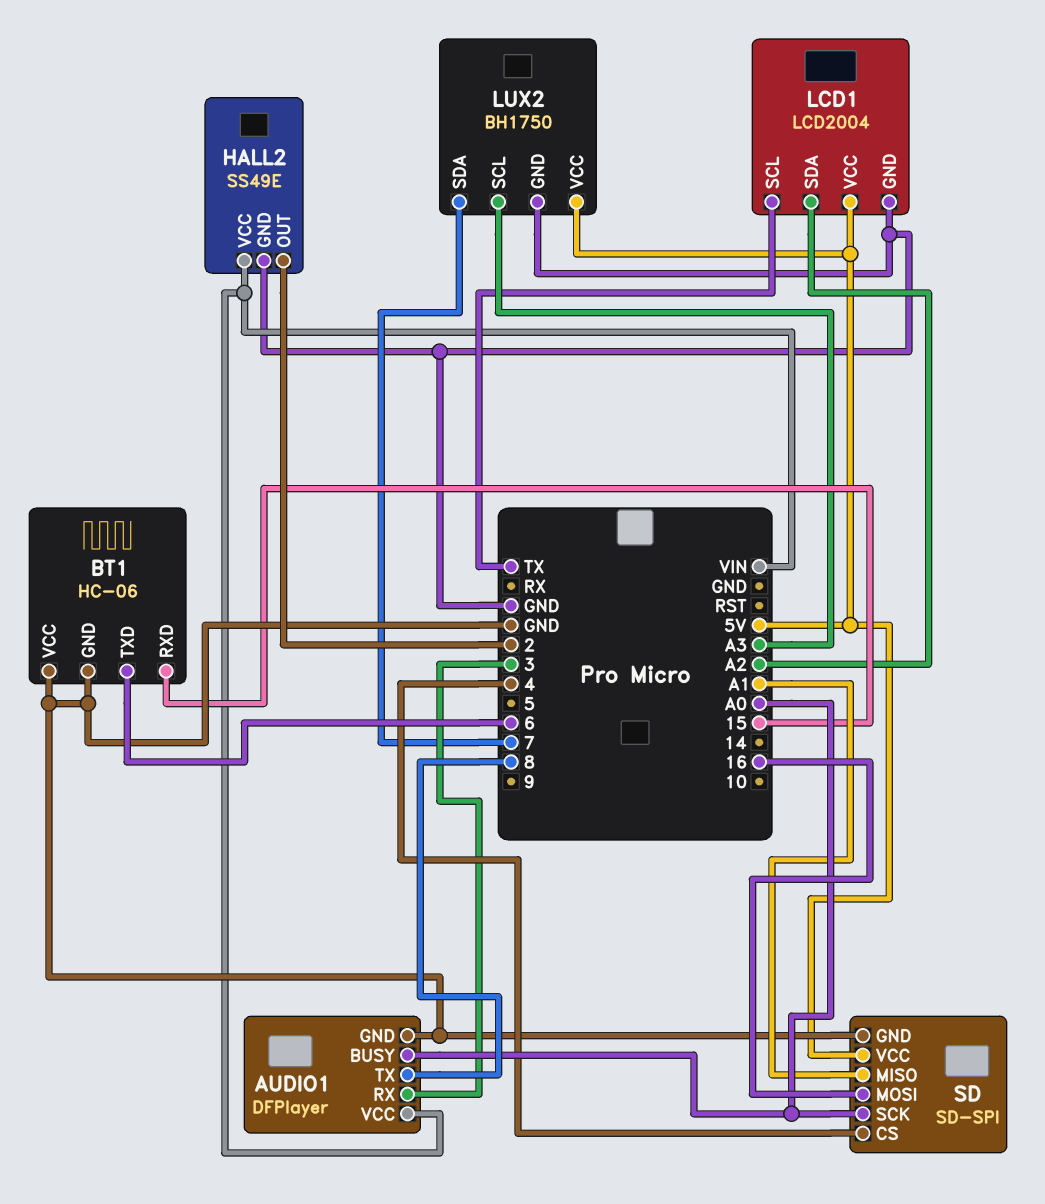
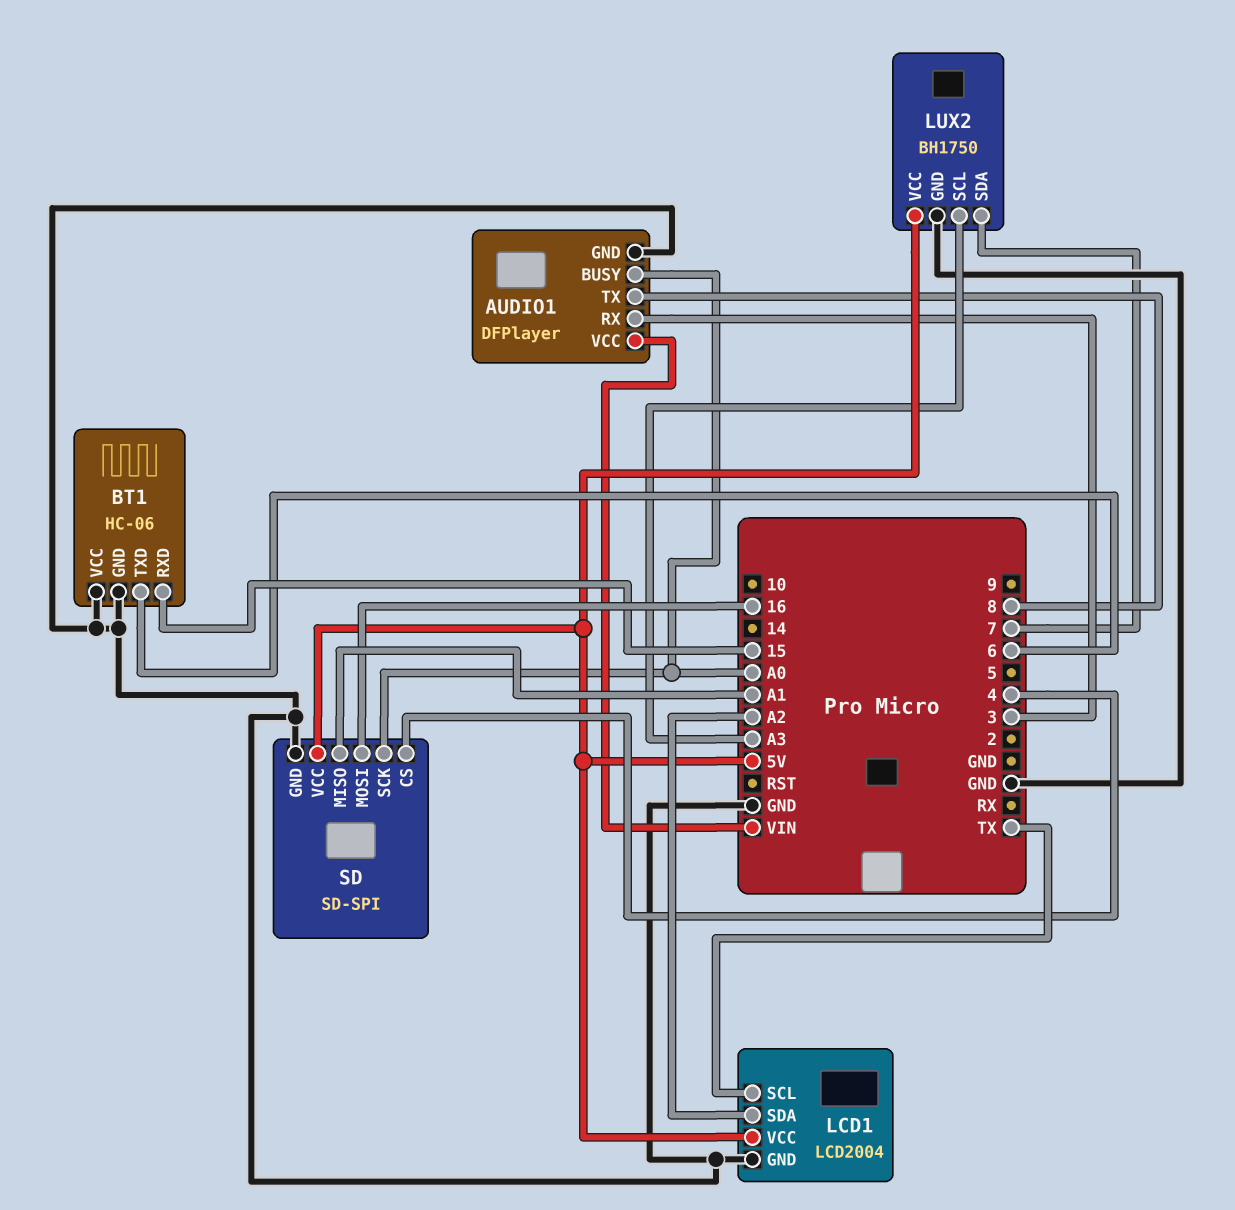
HALL2: SS49E -> none
HALL2 pin GND: GND -> none
HALL2 pin OUT: 2 -> none
HALL2 pin VCC: VIN -> none

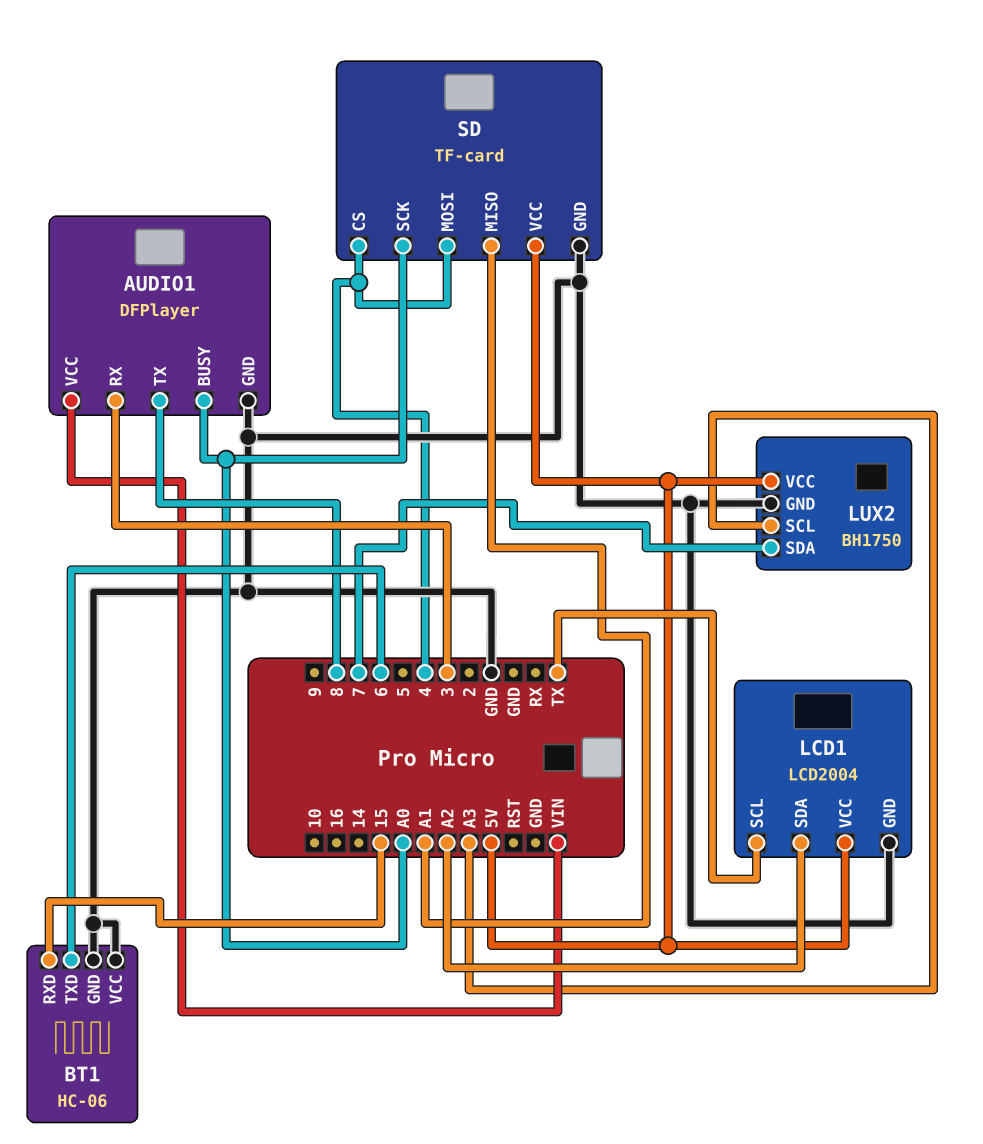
SD: SD-SPI -> TF-card
SD pin MOSI: 16 -> 4

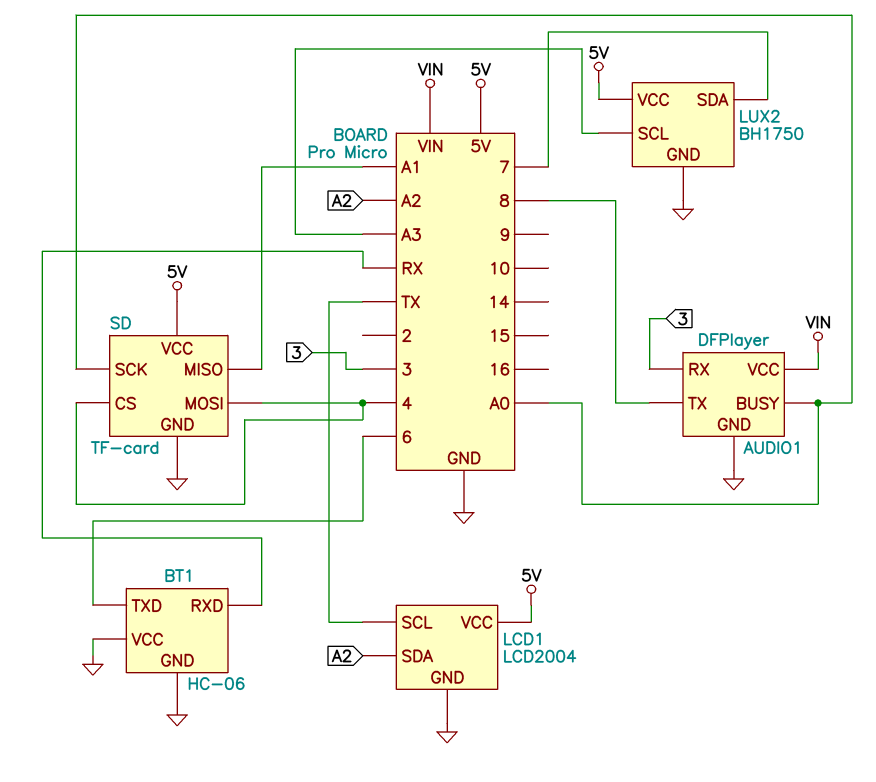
BT1 pin RXD: 15 -> RX

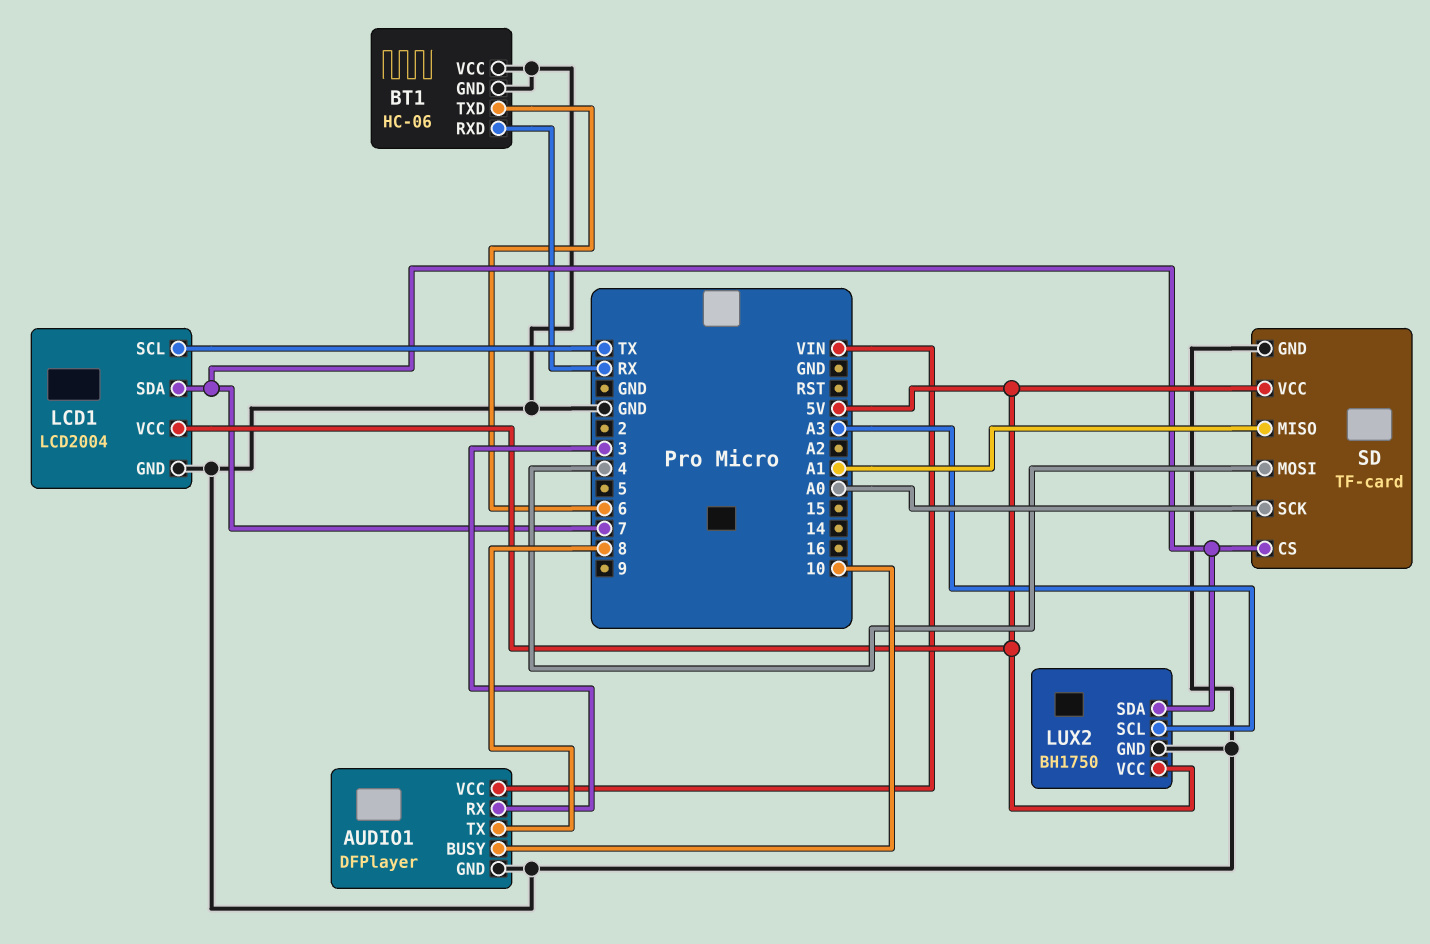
AUDIO1 pin BUSY: A0 -> 10
LCD1 pin SDA: A2 -> 7
SD pin CS: 4 -> 7

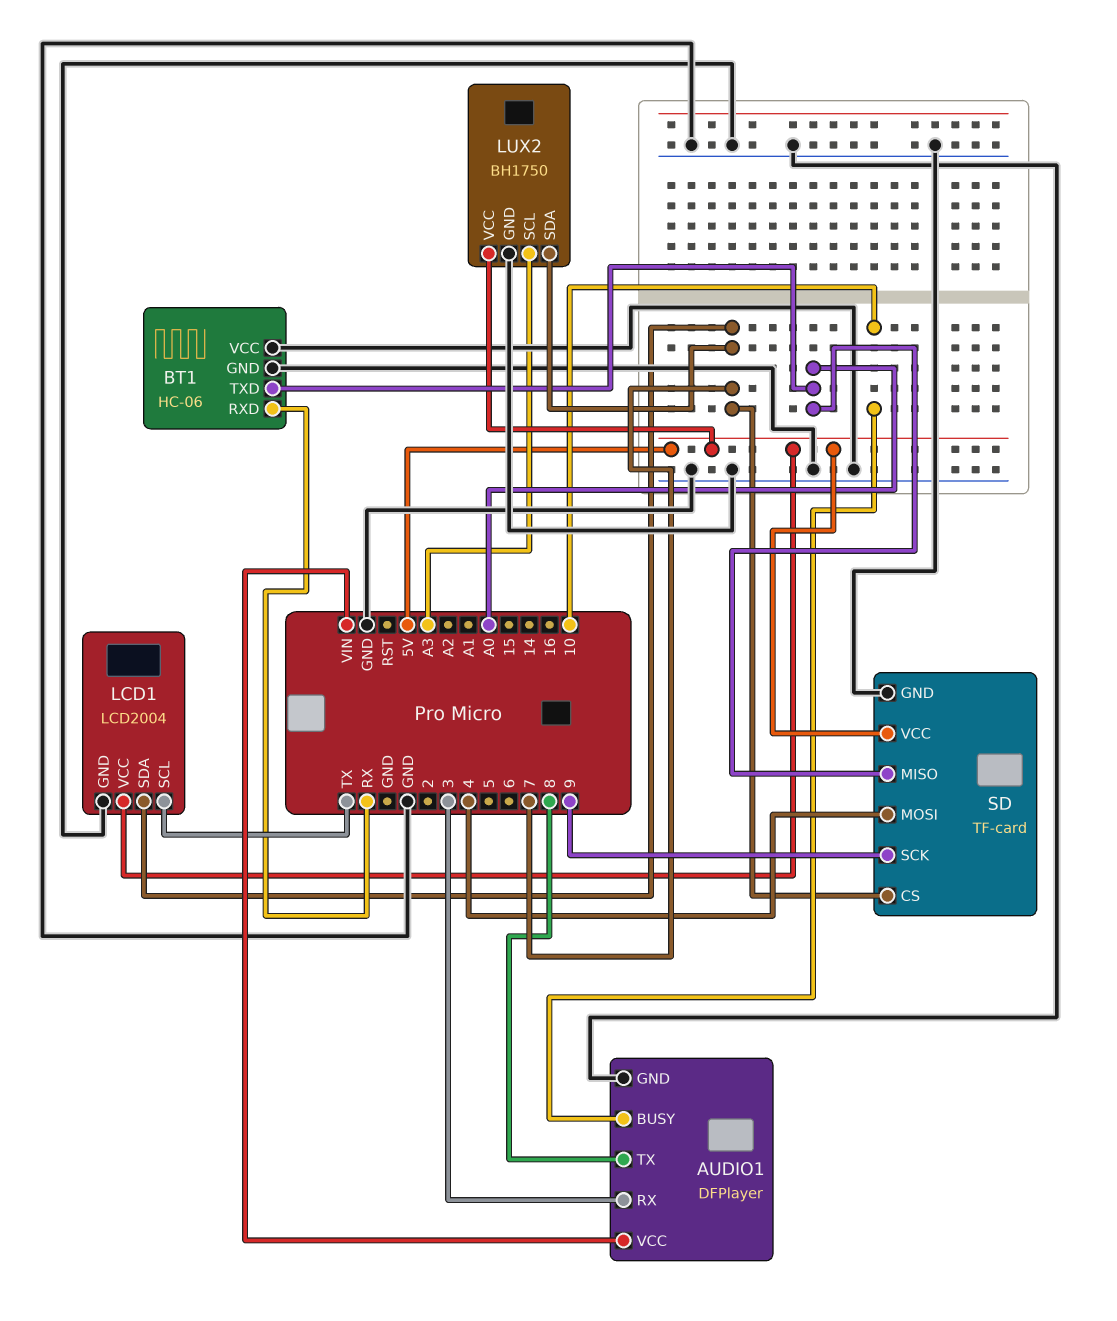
BT1 pin TXD: 6 -> A0
SD pin MISO: A1 -> A0
SD pin SCK: A0 -> 9

